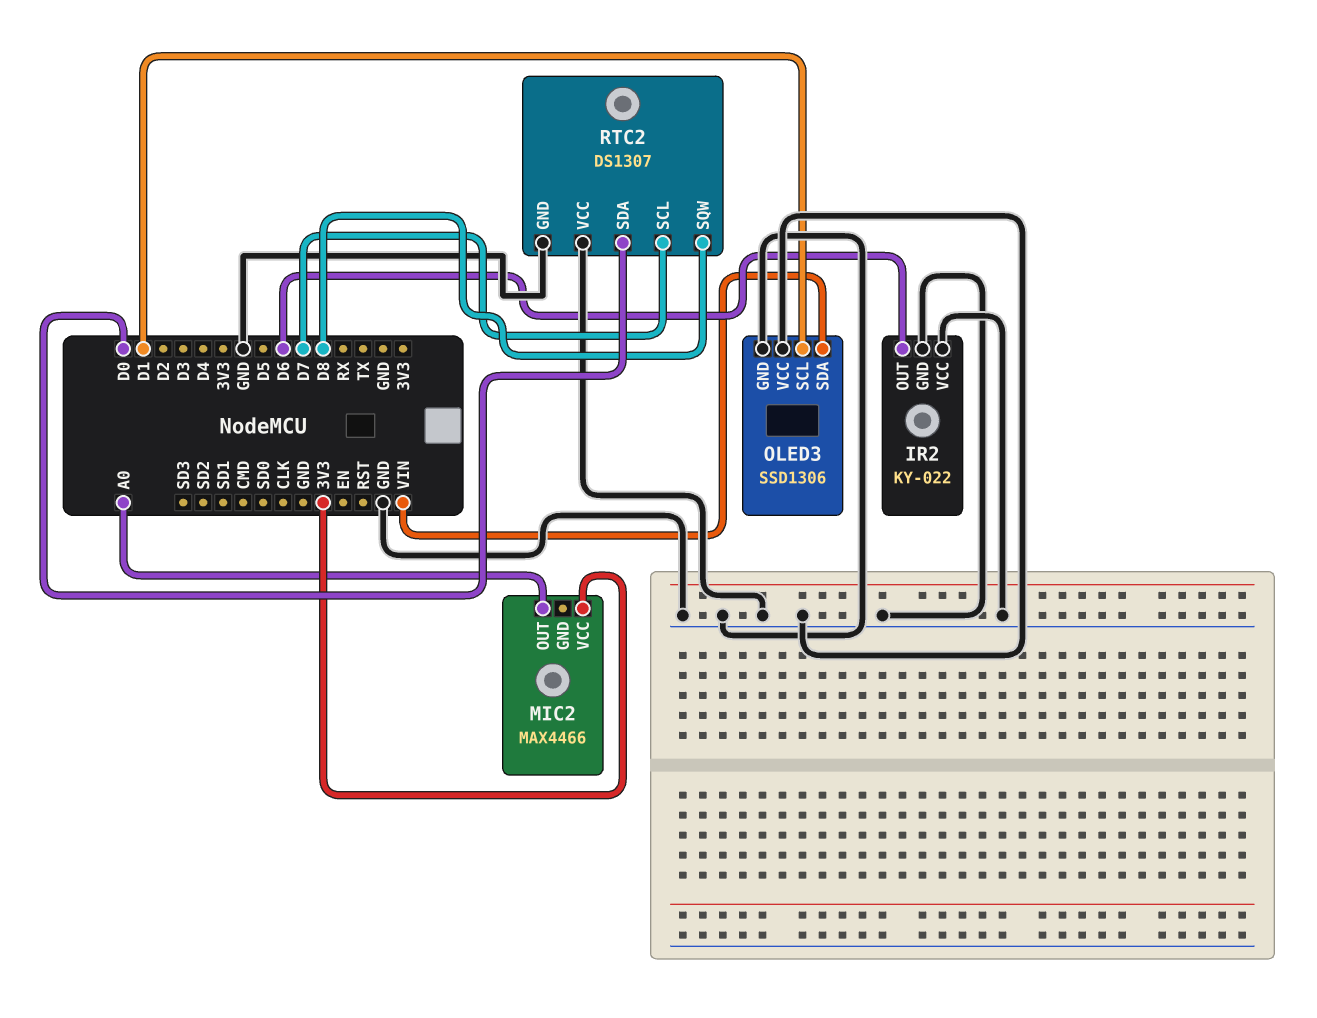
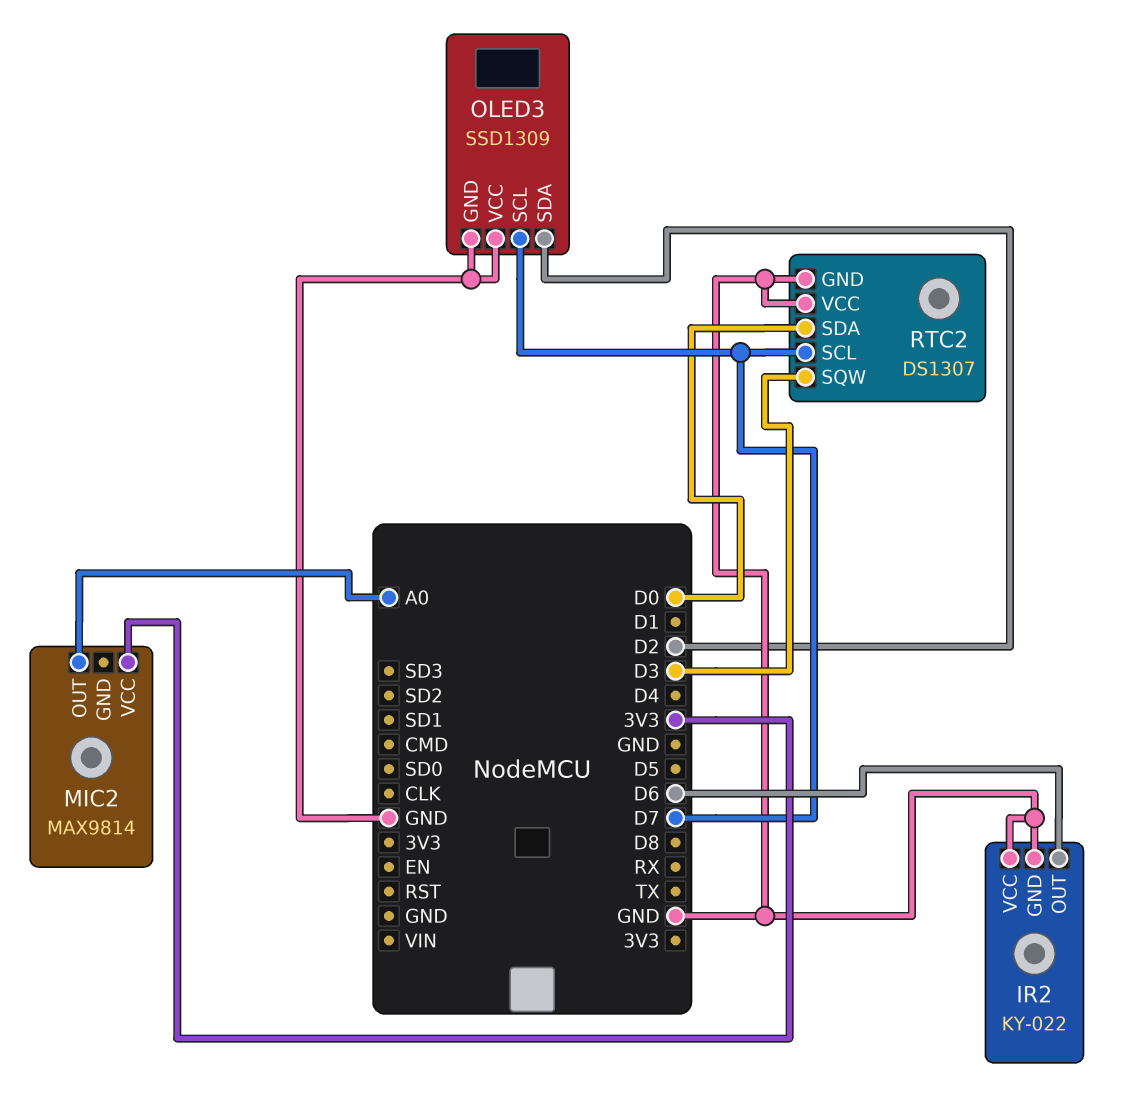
MIC2: MAX4466 -> MAX9814
OLED3: SSD1306 -> SSD1309
OLED3 pin SCL: D1 -> D7
OLED3 pin SDA: VIN -> D2
RTC2 pin SQW: D8 -> D3

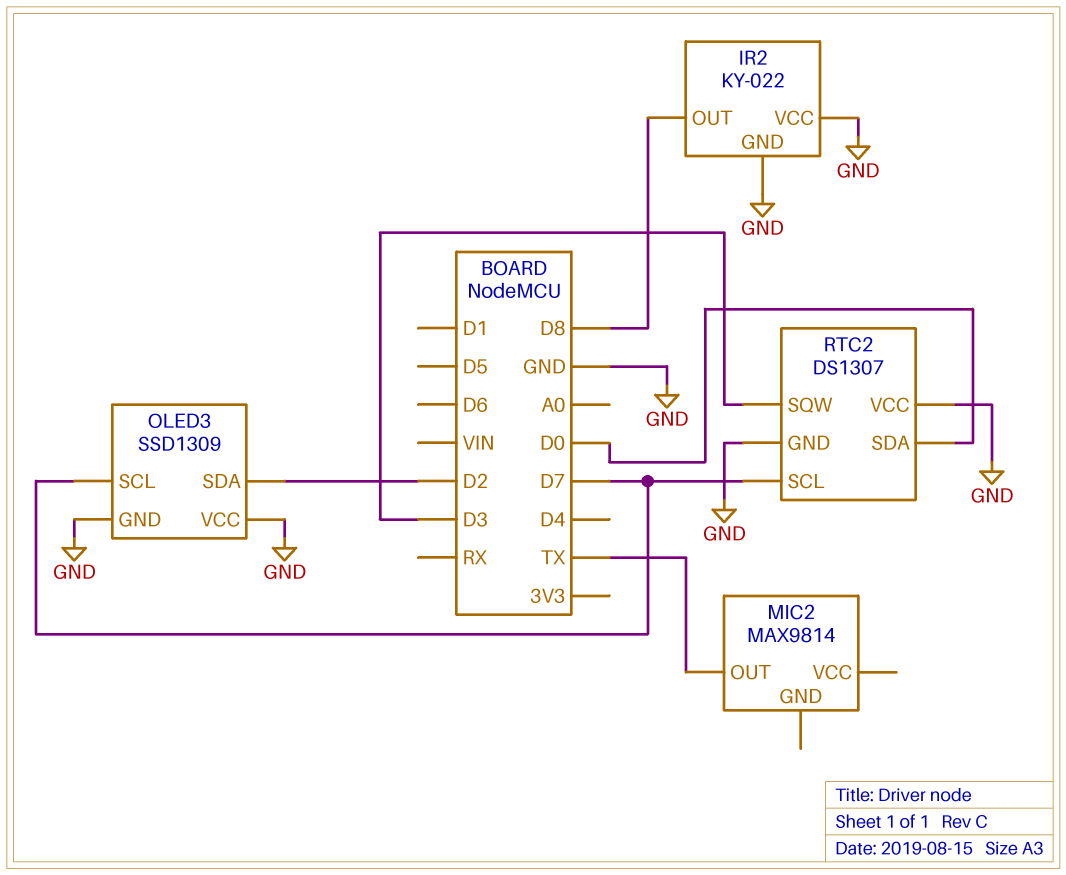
IR2 pin OUT: D6 -> D8
MIC2 pin OUT: A0 -> TX
MIC2 pin VCC: 3V3 -> none

